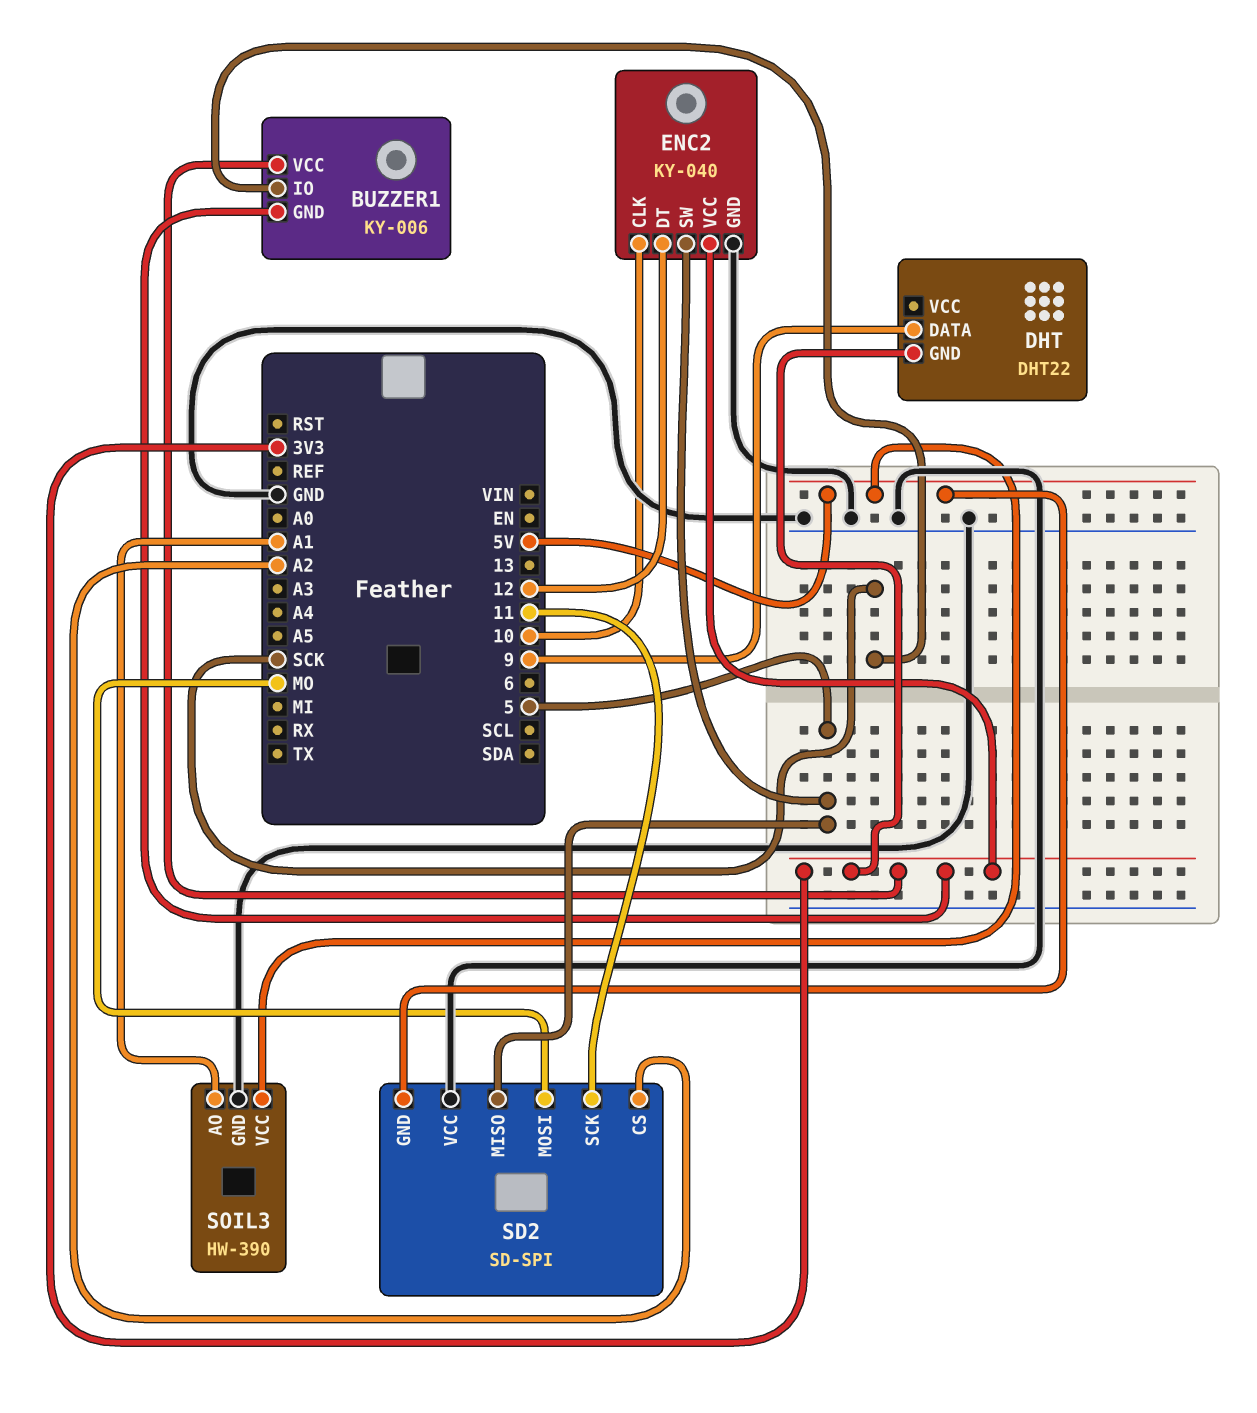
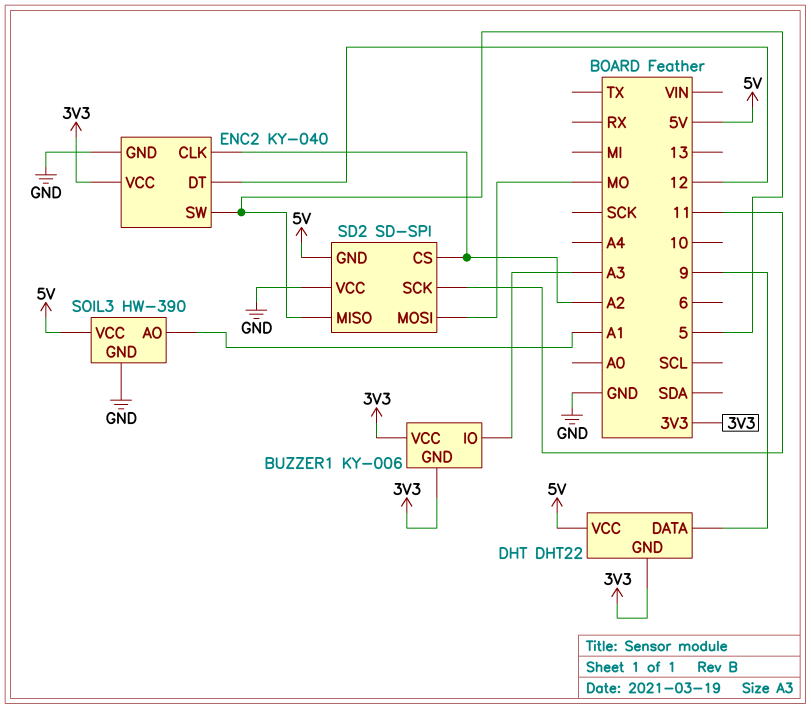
BUZZER1 pin IO: SCK -> A3
DHT pin VCC: none -> 5V
ENC2 pin CLK: 10 -> A2

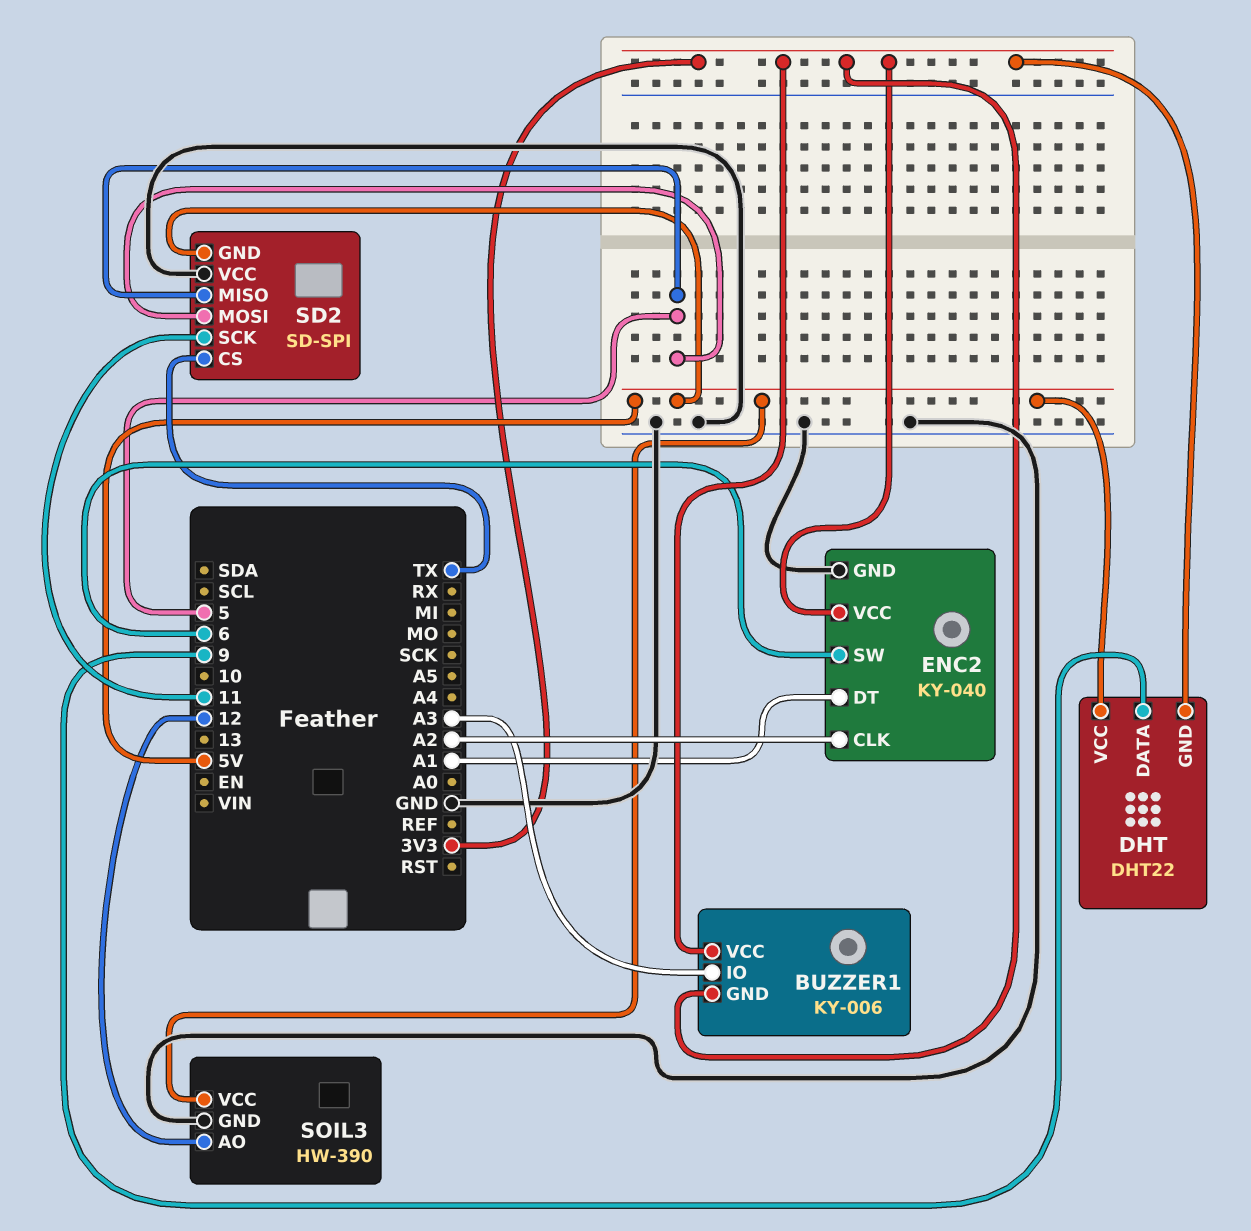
ENC2 pin DT: 12 -> A1
ENC2 pin SW: 5 -> 6
SD2 pin CS: A2 -> TX
SD2 pin MOSI: MO -> 5
SOIL3 pin AO: A1 -> 12

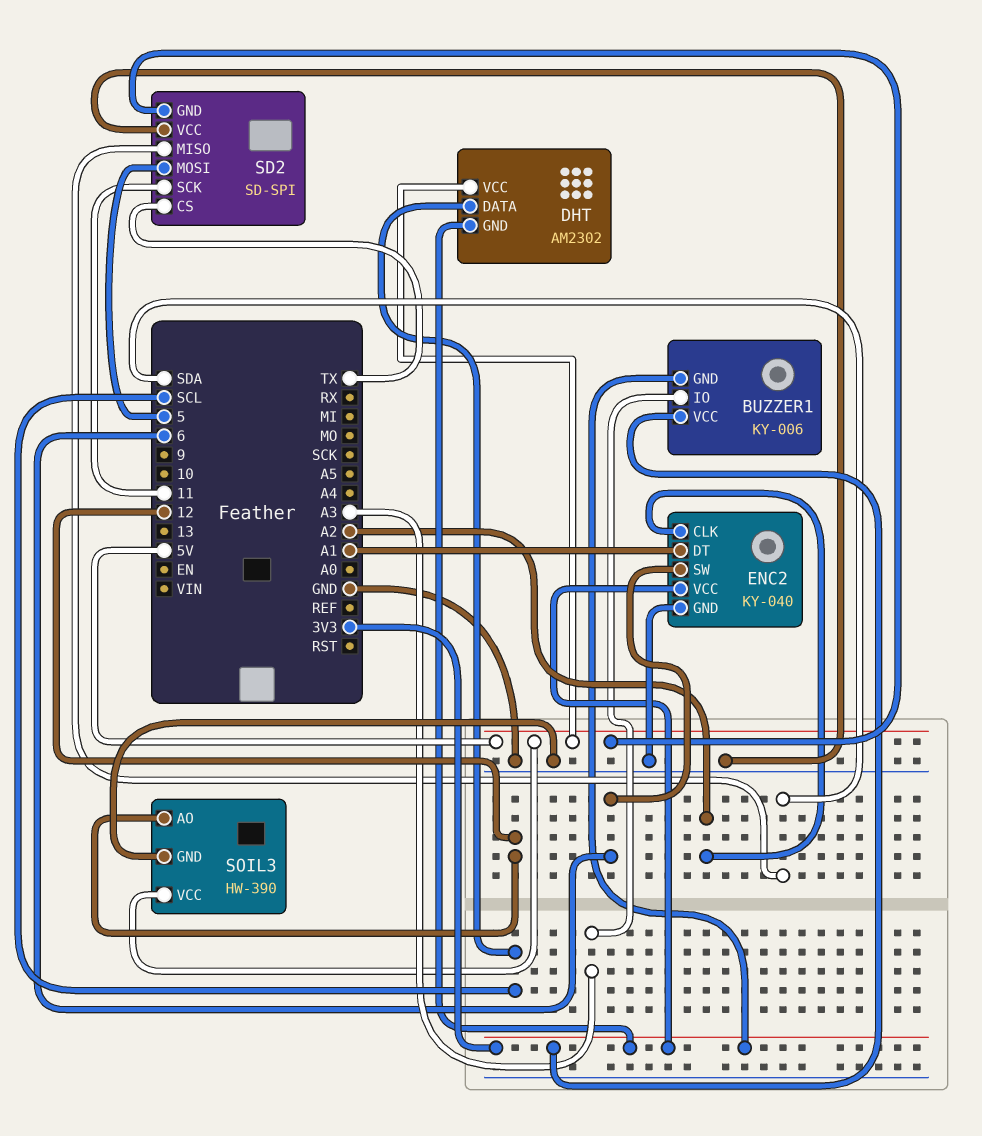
DHT: DHT22 -> AM2302
DHT pin DATA: 9 -> SCL
SD2 pin MISO: 5 -> SDA

